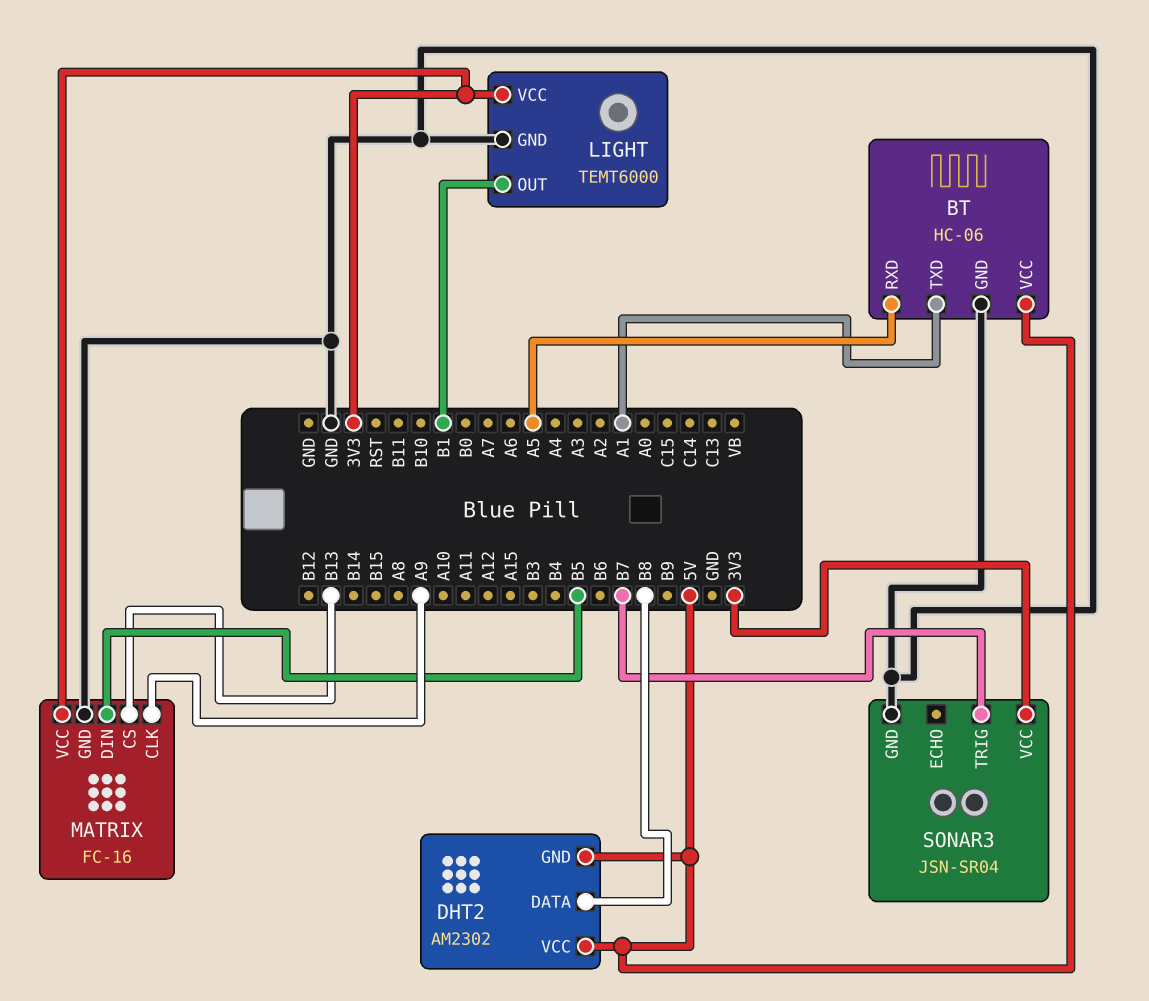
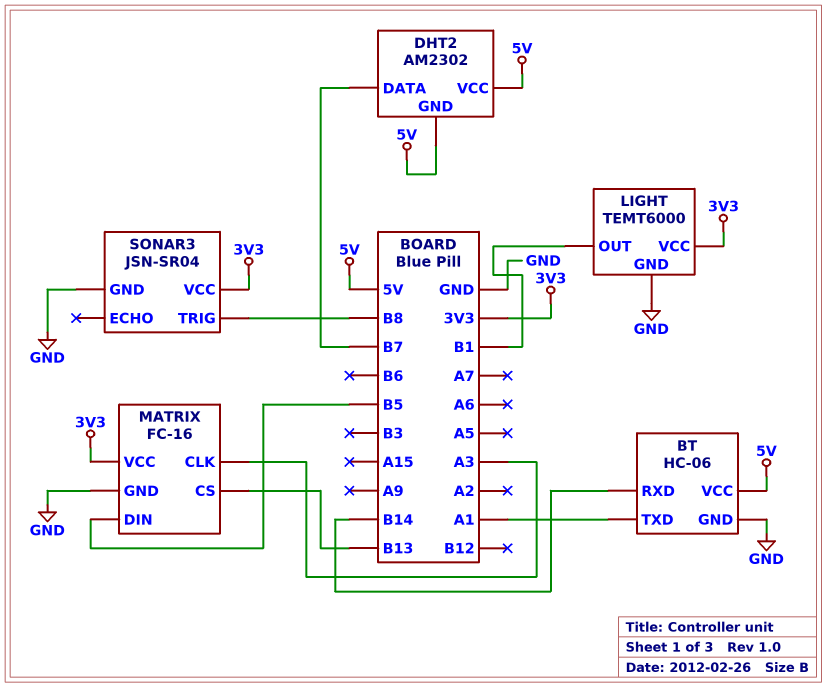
BT pin RXD: A5 -> B14
DHT2 pin DATA: B8 -> B7
MATRIX pin CLK: A9 -> A3
SONAR3 pin TRIG: B7 -> B8

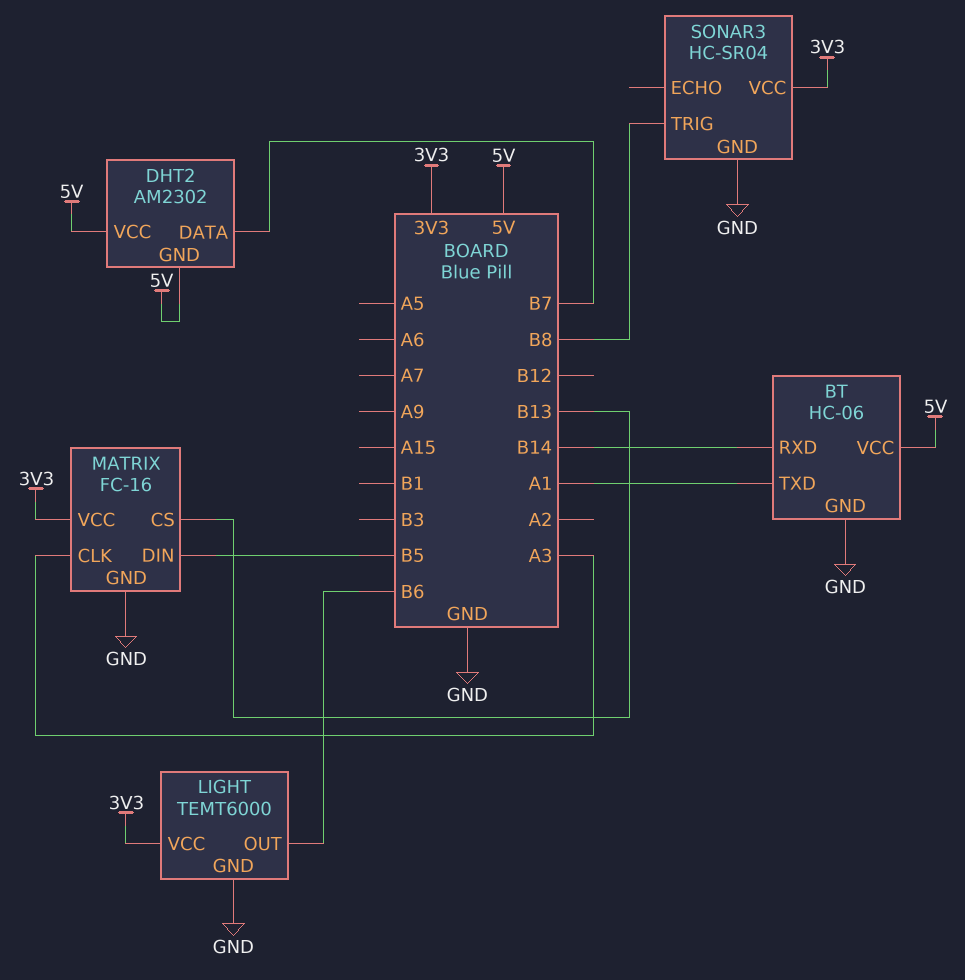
LIGHT pin OUT: B1 -> B6
SONAR3: JSN-SR04 -> HC-SR04

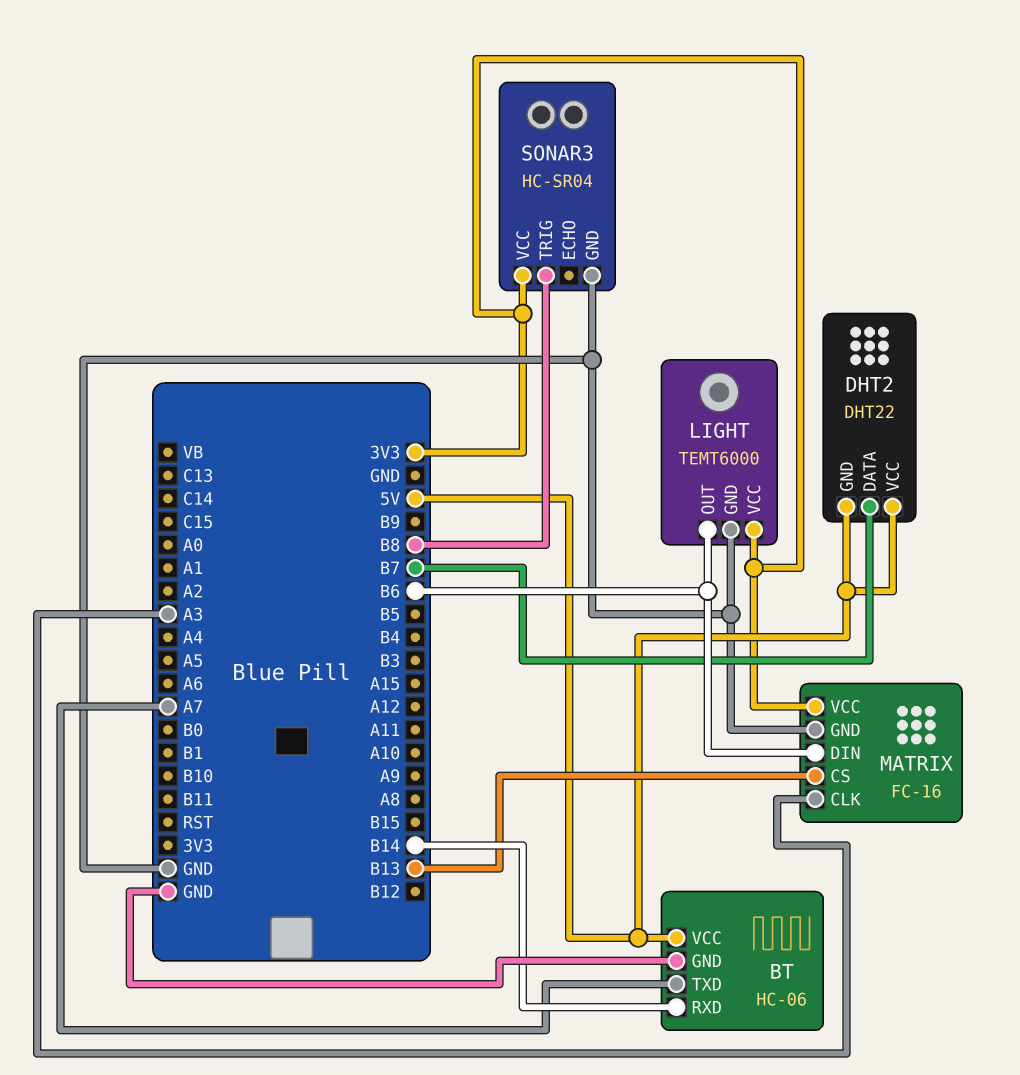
BT pin TXD: A1 -> A7
DHT2: AM2302 -> DHT22
MATRIX pin DIN: B5 -> B6

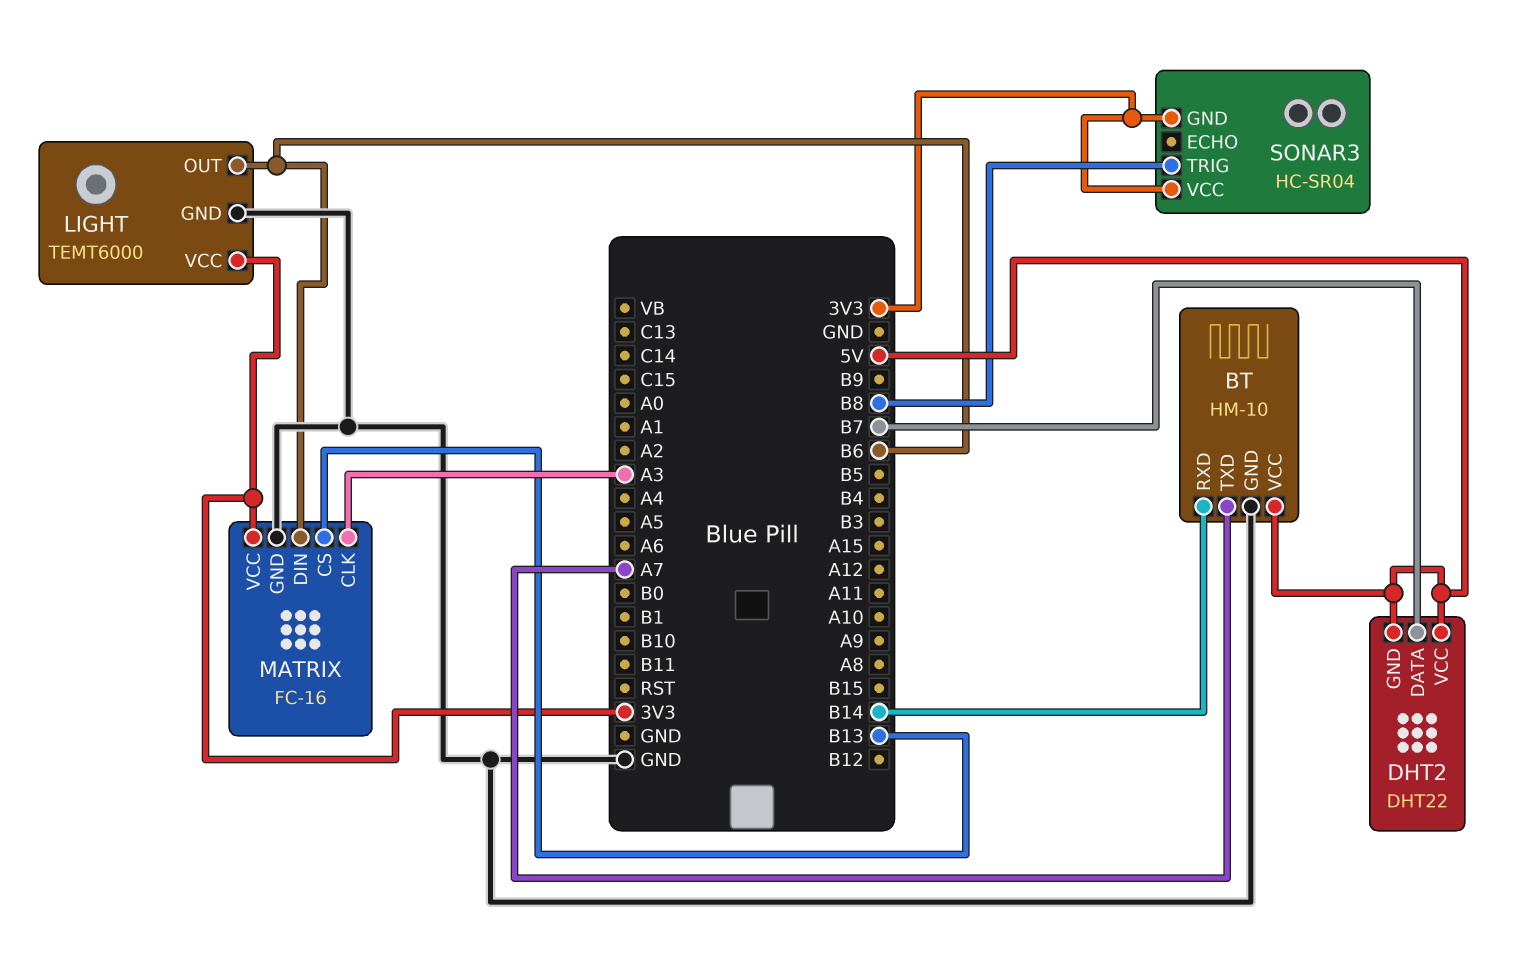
BT: HC-06 -> HM-10
SONAR3 pin GND: GND -> 3V3

